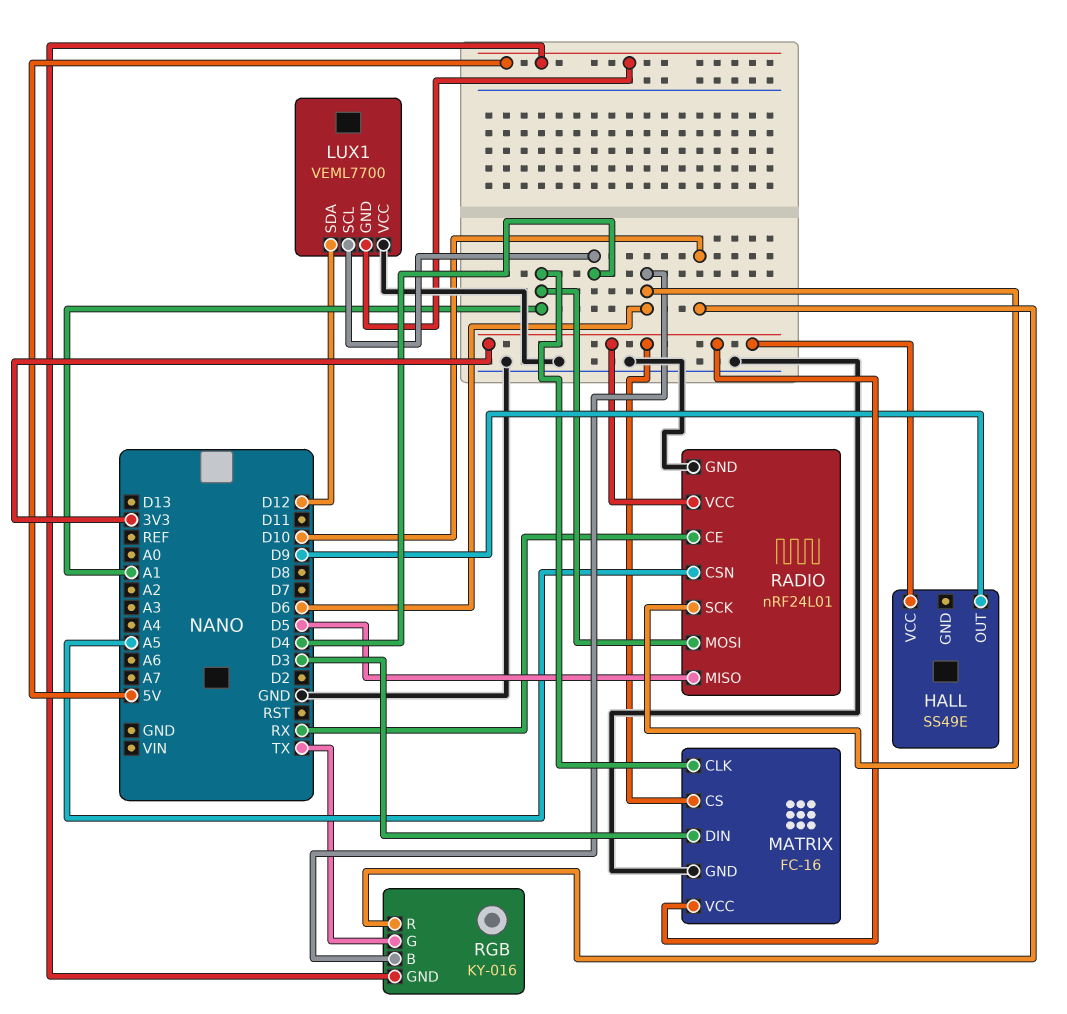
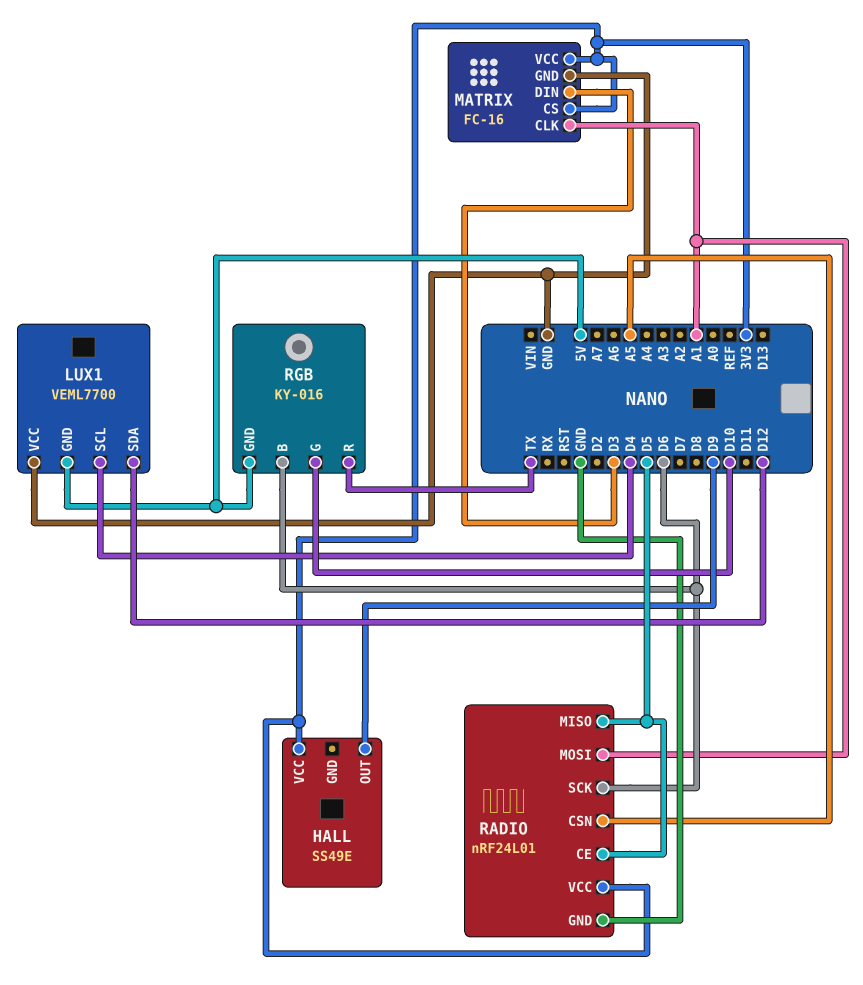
RADIO pin CE: RX -> D5
RGB pin G: TX -> D10
RGB pin R: D10 -> TX

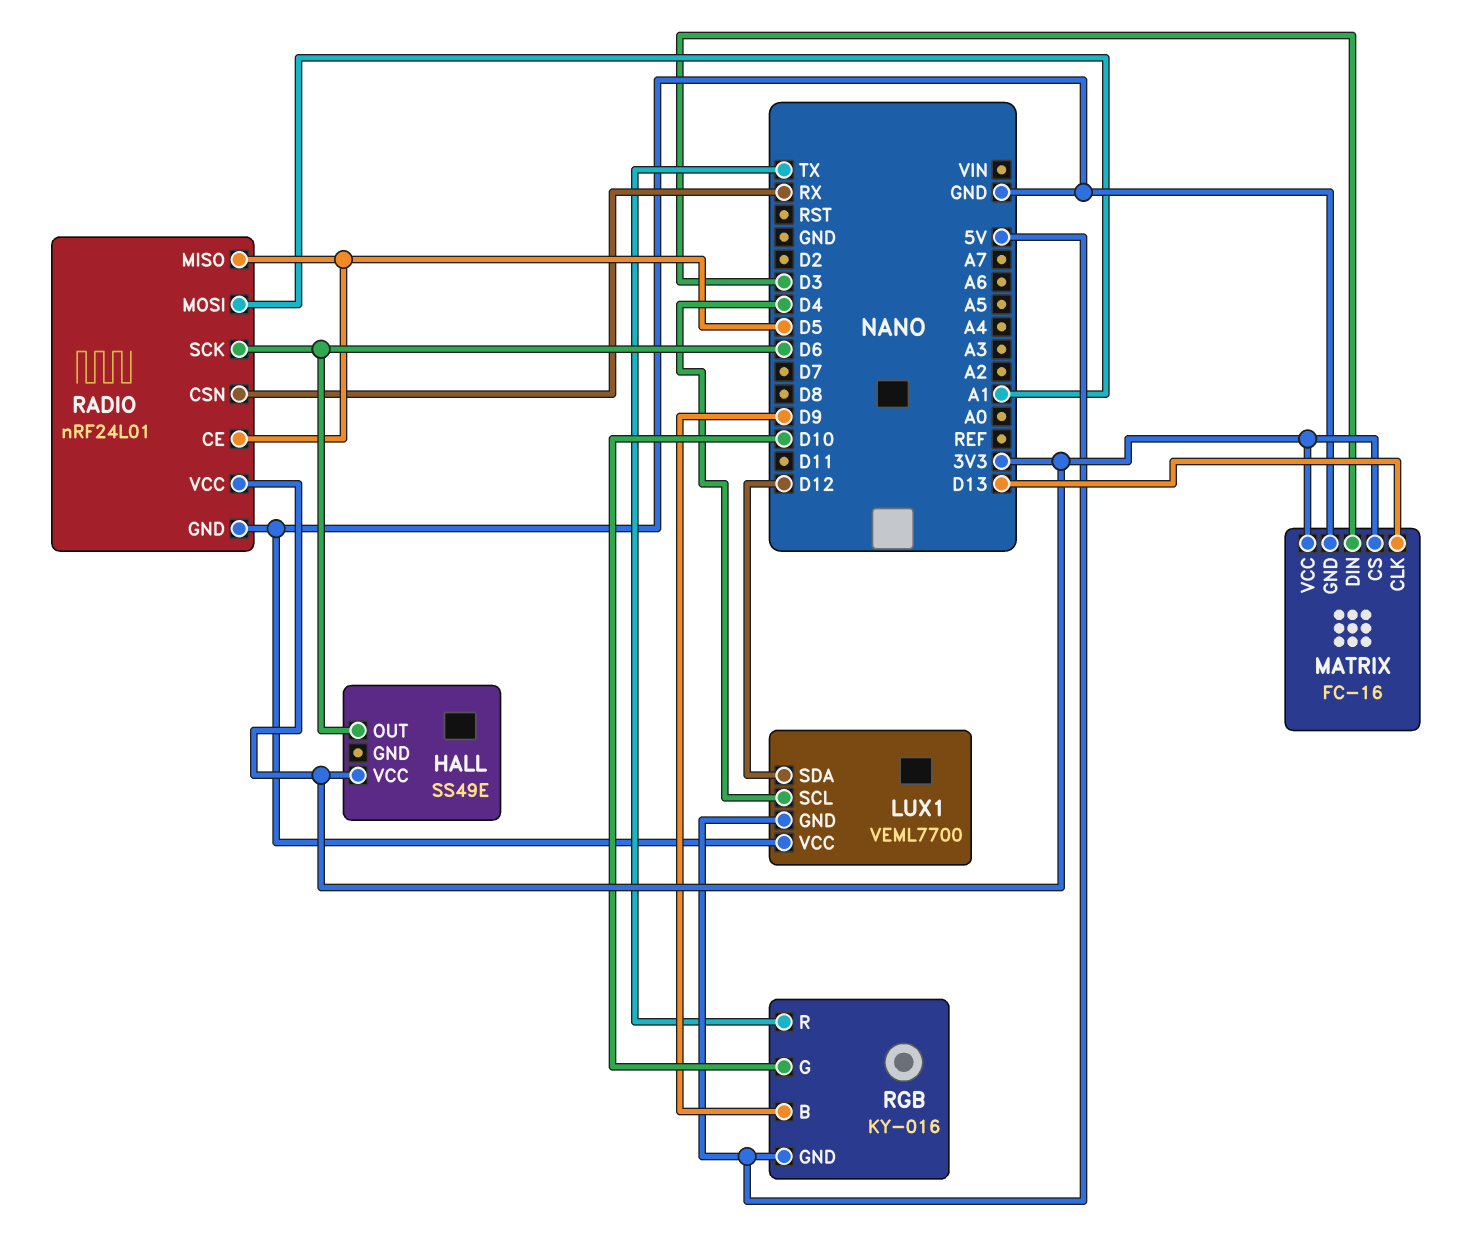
HALL pin OUT: D9 -> D6
MATRIX pin CLK: A1 -> D13
RADIO pin CSN: A5 -> RX
RGB pin B: D6 -> D9

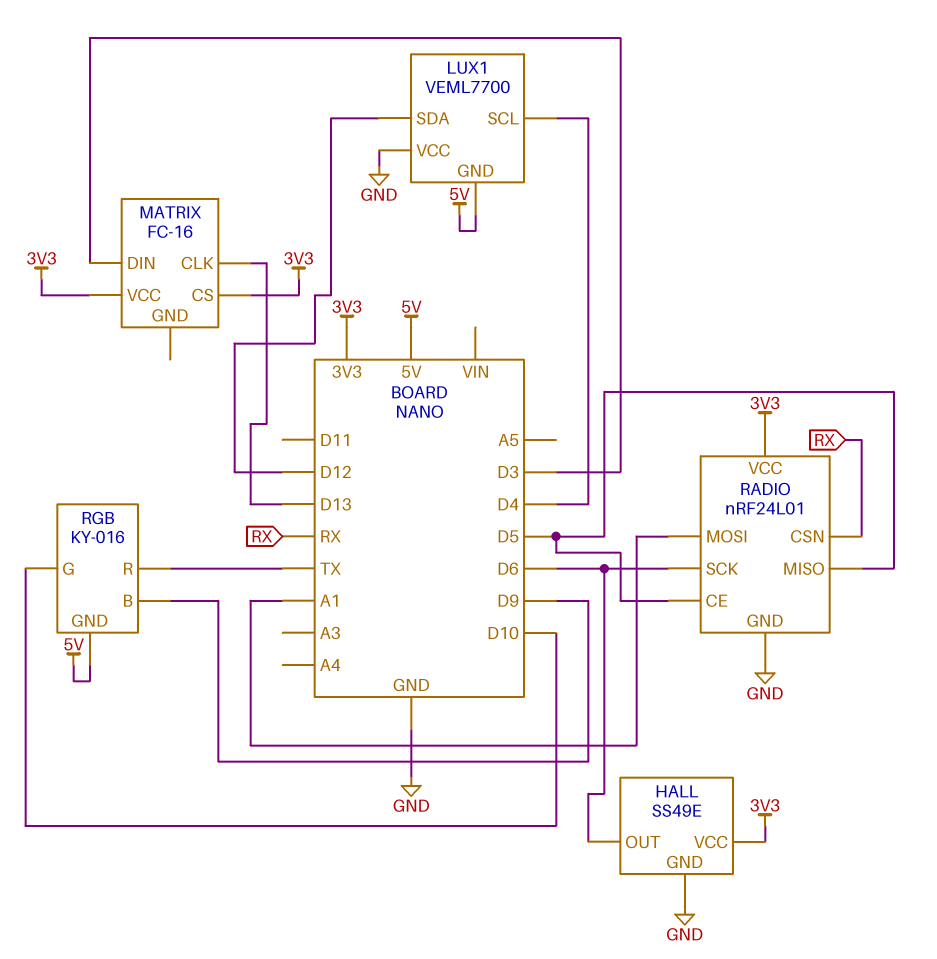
HALL pin GND: none -> GND
MATRIX pin GND: GND -> none

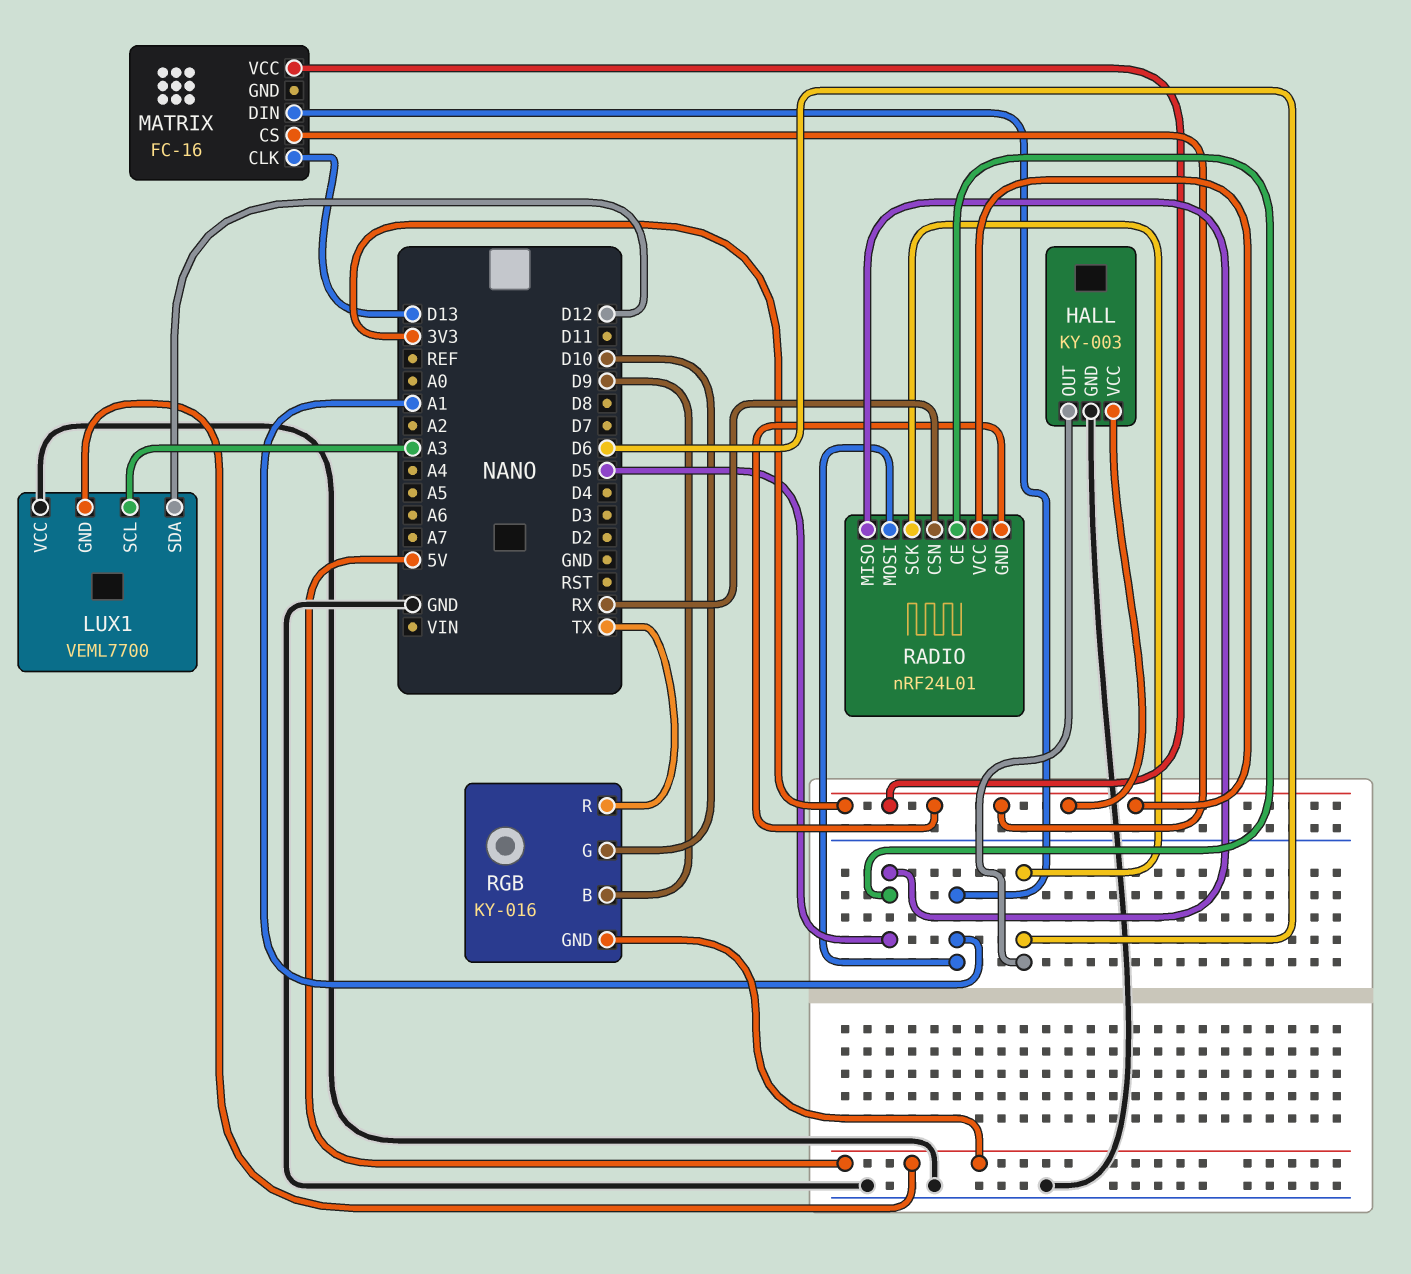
HALL: SS49E -> KY-003
LUX1 pin SCL: D4 -> A3
MATRIX pin DIN: D3 -> A1
RADIO pin GND: GND -> 3V3

